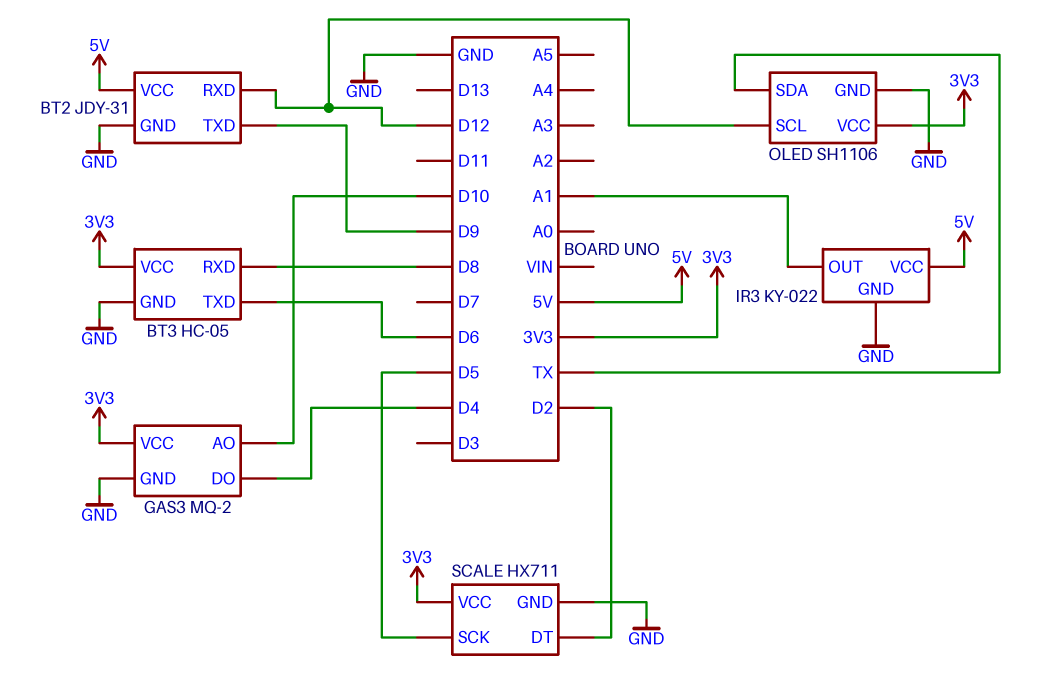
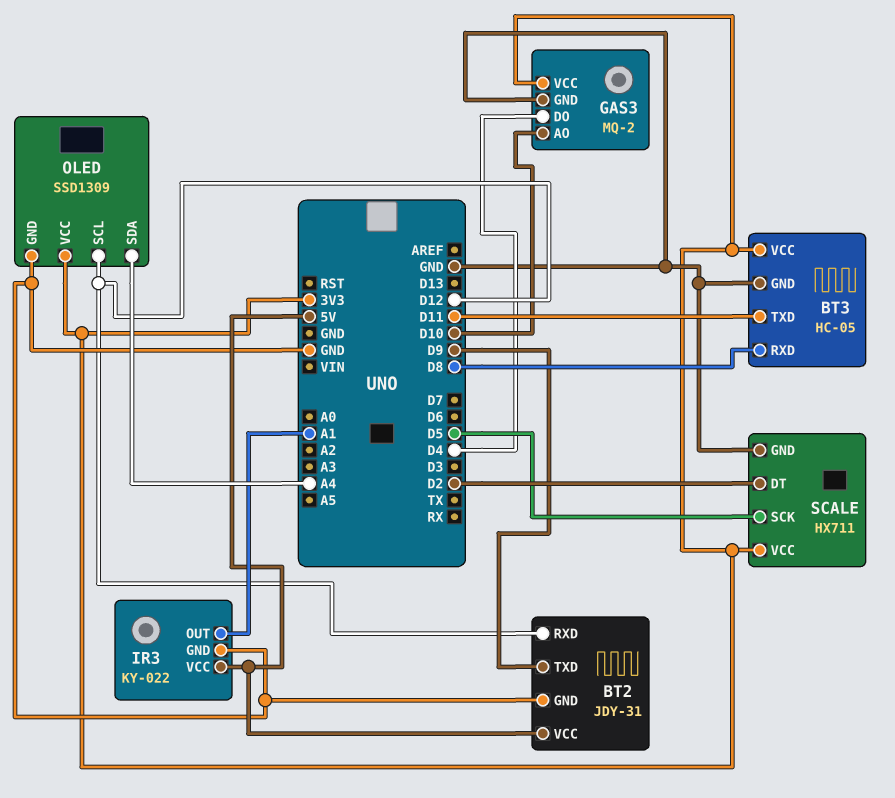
BT3 pin TXD: D6 -> D11
OLED: SH1106 -> SSD1309
OLED pin SDA: TX -> A4

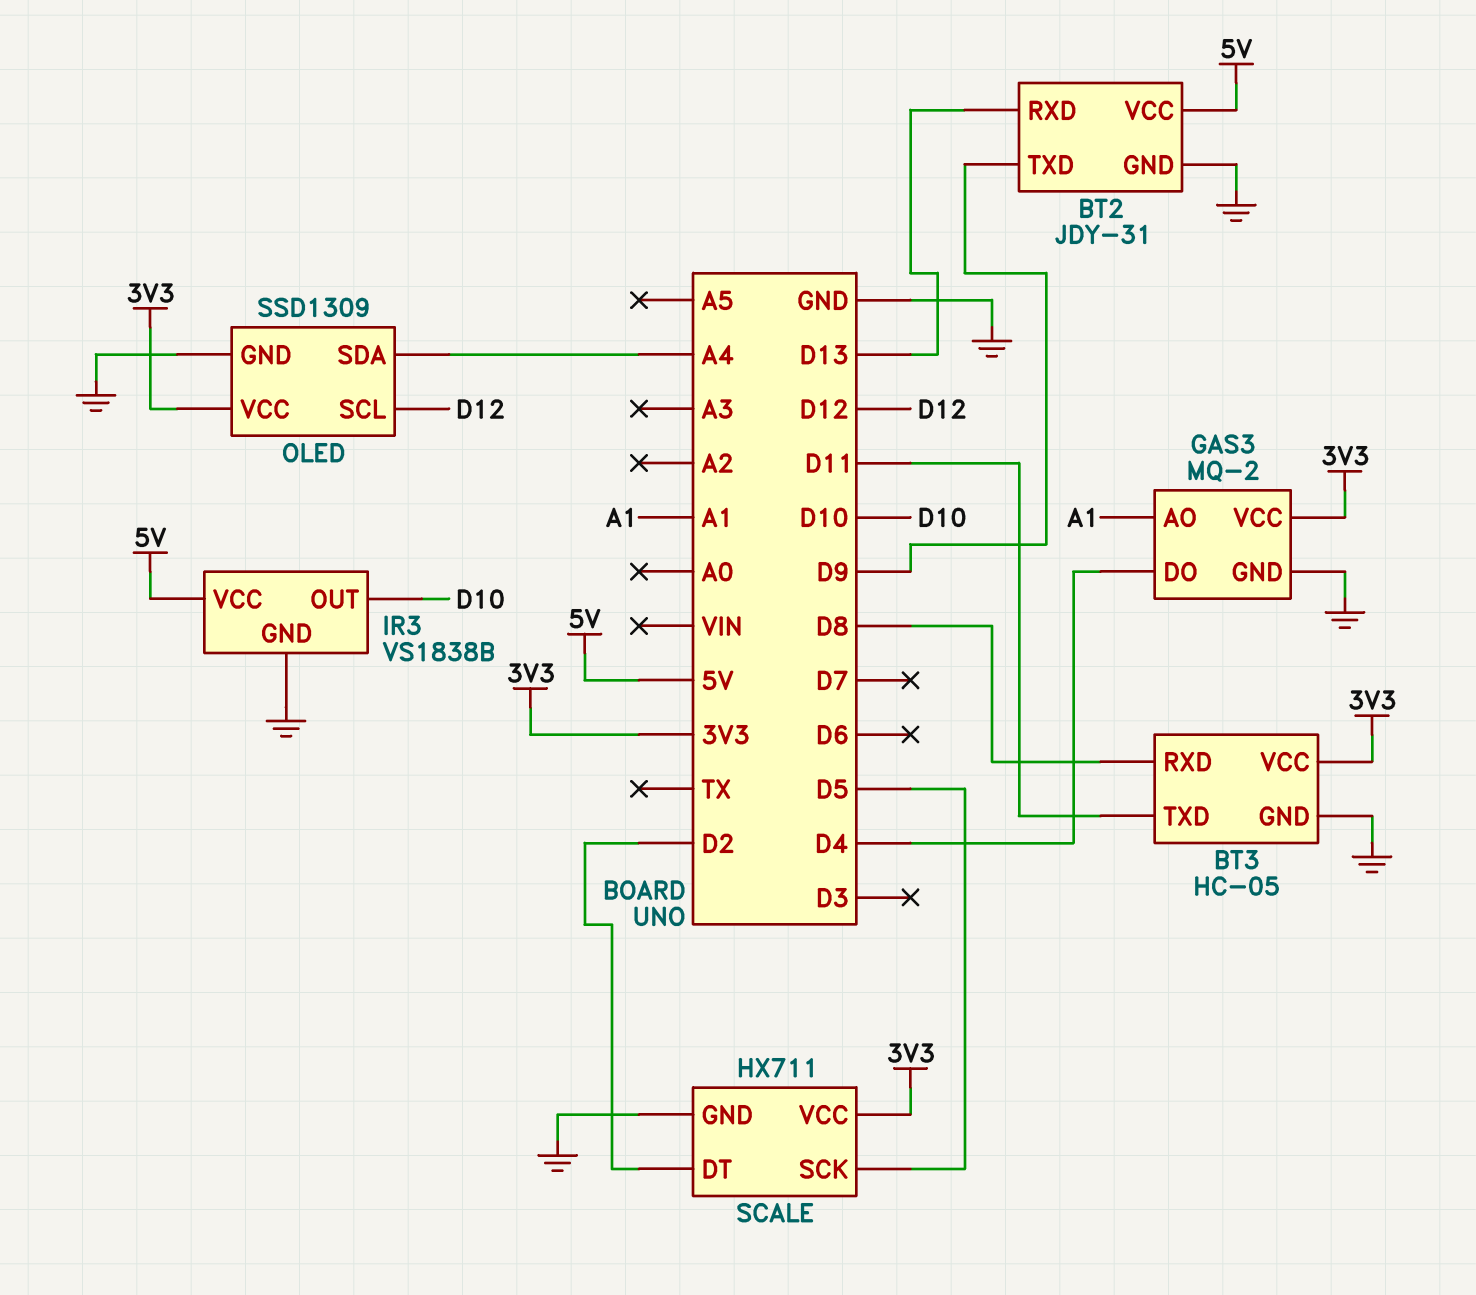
BT2 pin RXD: D12 -> D13
GAS3 pin AO: D10 -> A1
IR3: KY-022 -> VS1838B
IR3 pin OUT: A1 -> D10

